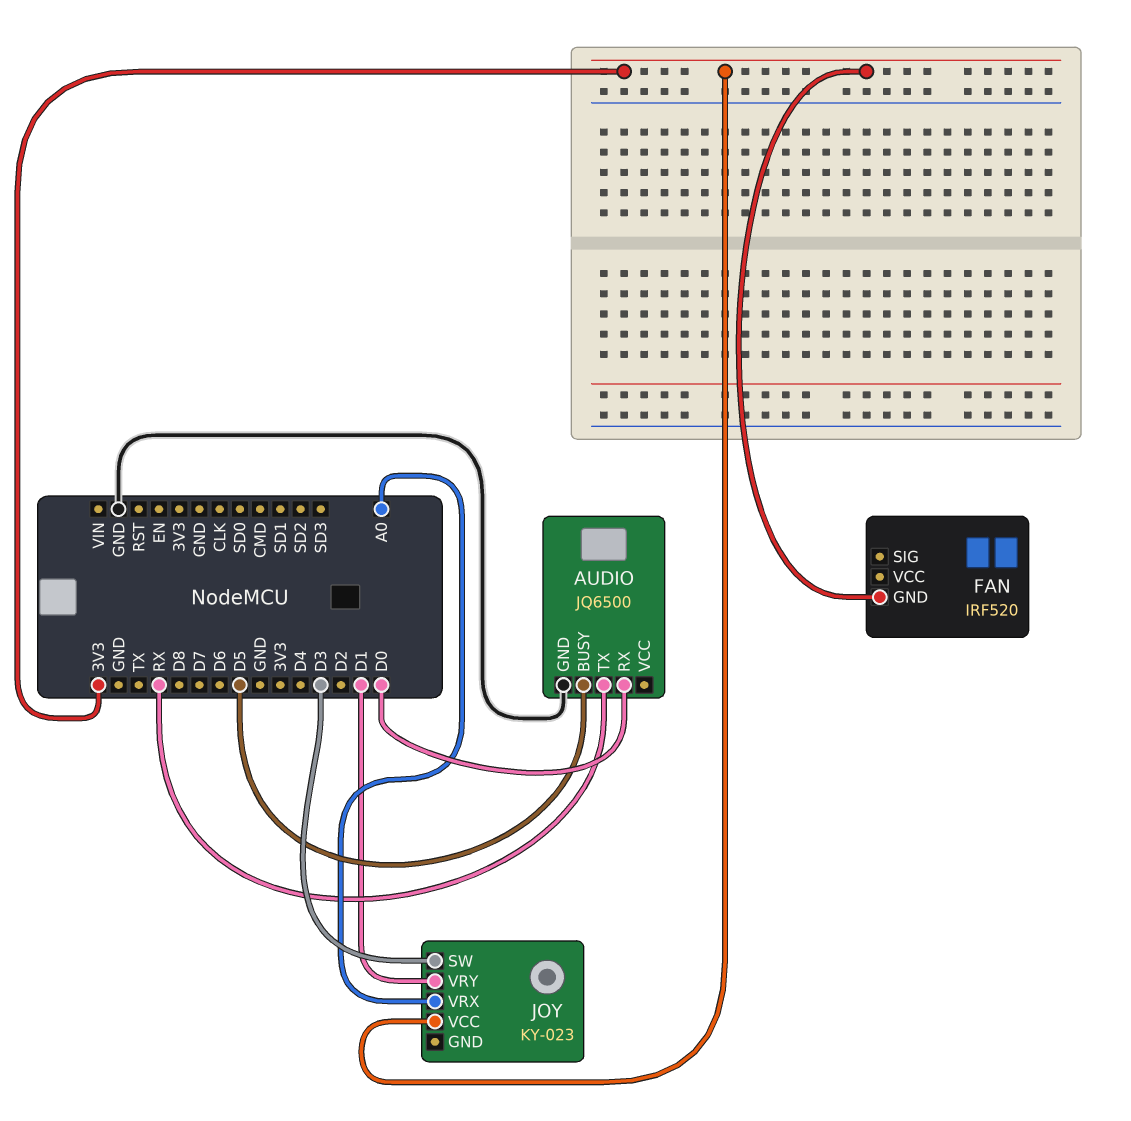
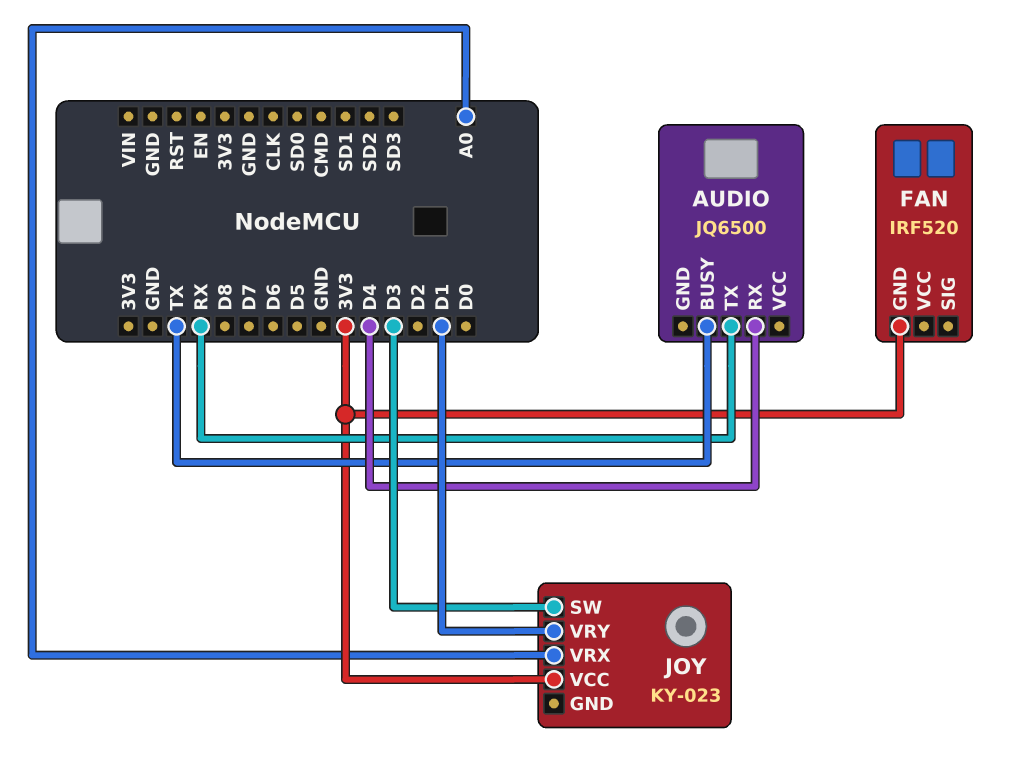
AUDIO pin BUSY: D5 -> TX
AUDIO pin GND: GND -> none
AUDIO pin RX: D0 -> D4

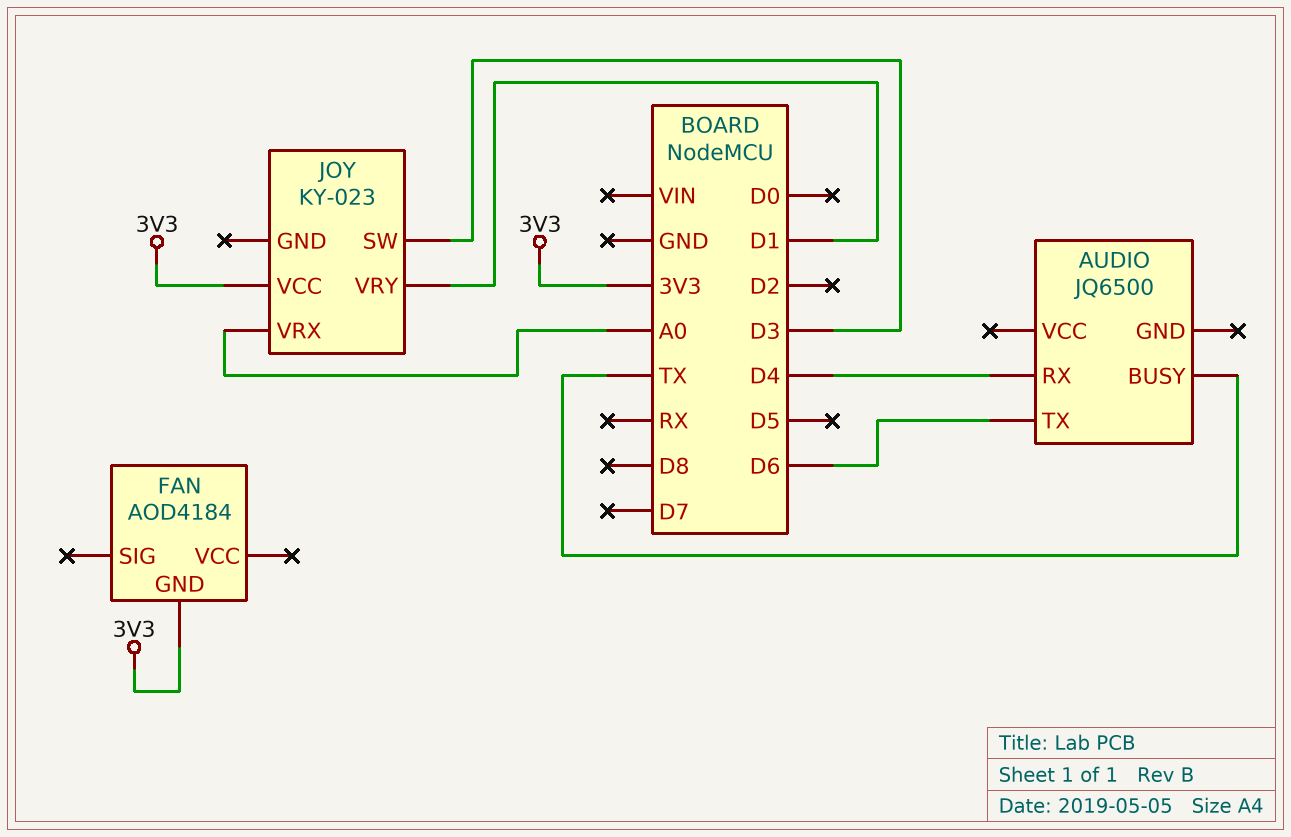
AUDIO pin TX: RX -> D6
FAN: IRF520 -> AOD4184

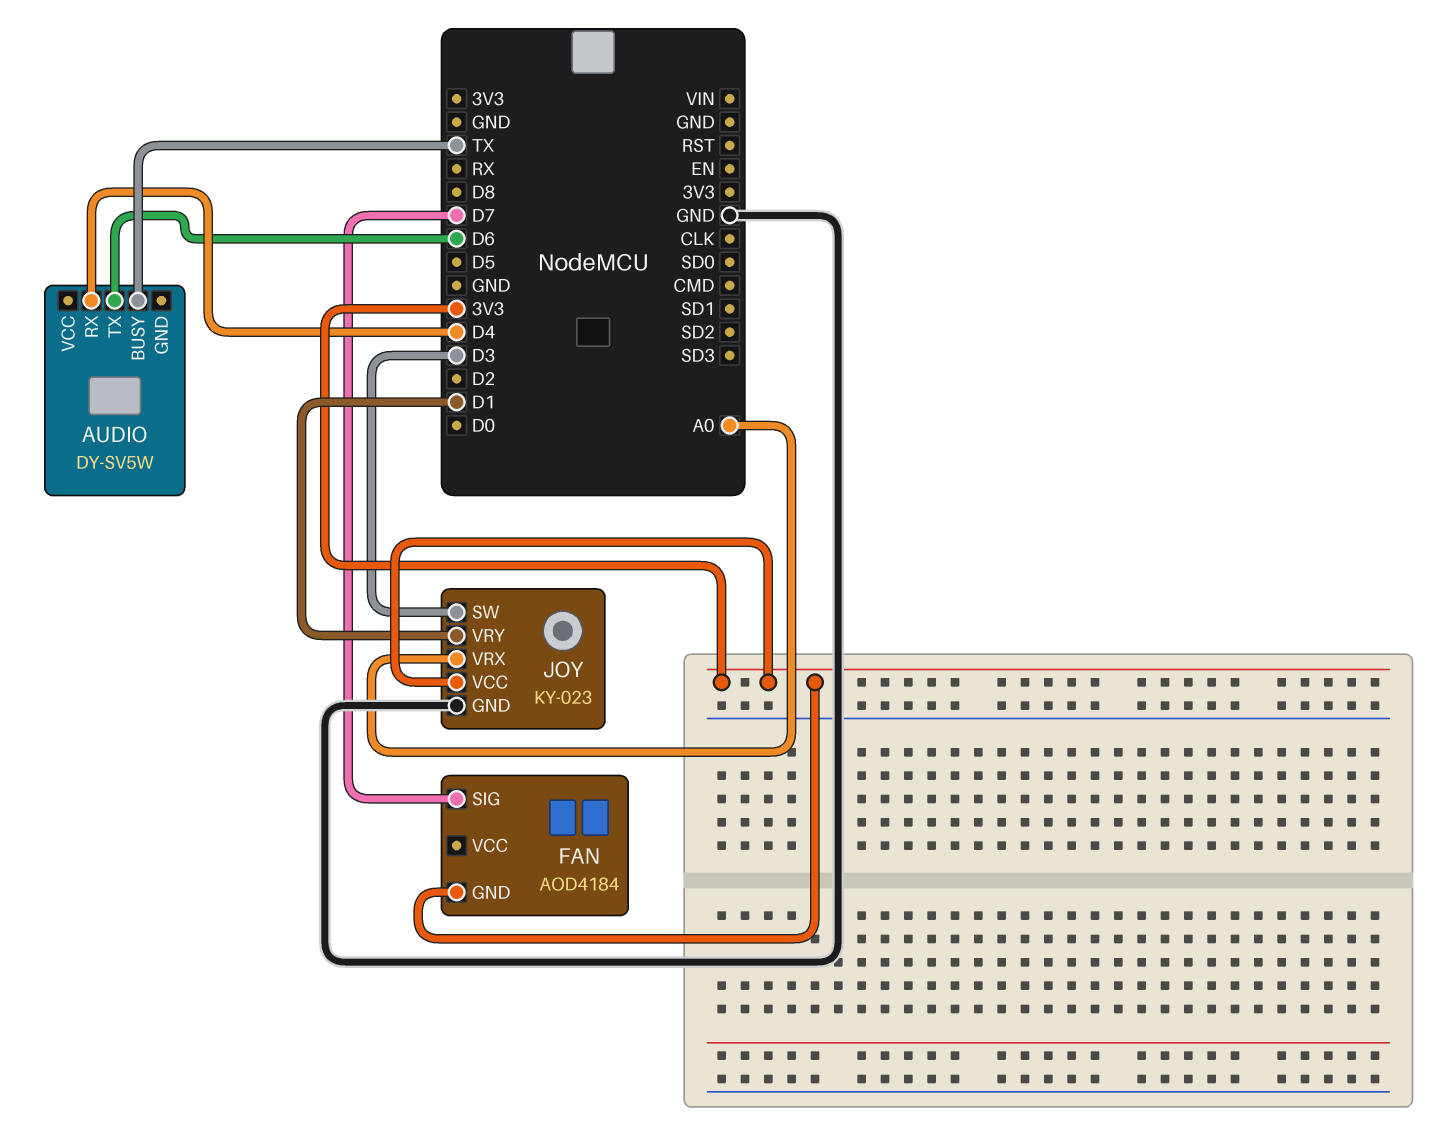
AUDIO: JQ6500 -> DY-SV5W
FAN pin SIG: none -> D7
JOY pin GND: none -> GND

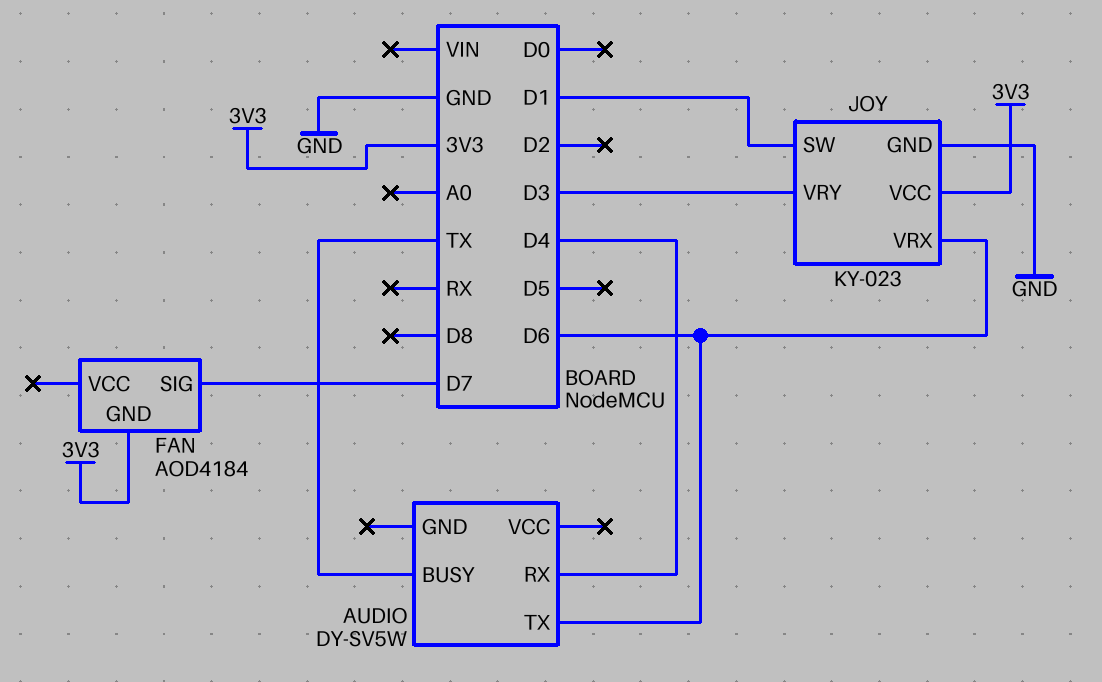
JOY pin SW: D3 -> D1
JOY pin VRX: A0 -> D6
JOY pin VRY: D1 -> D3

